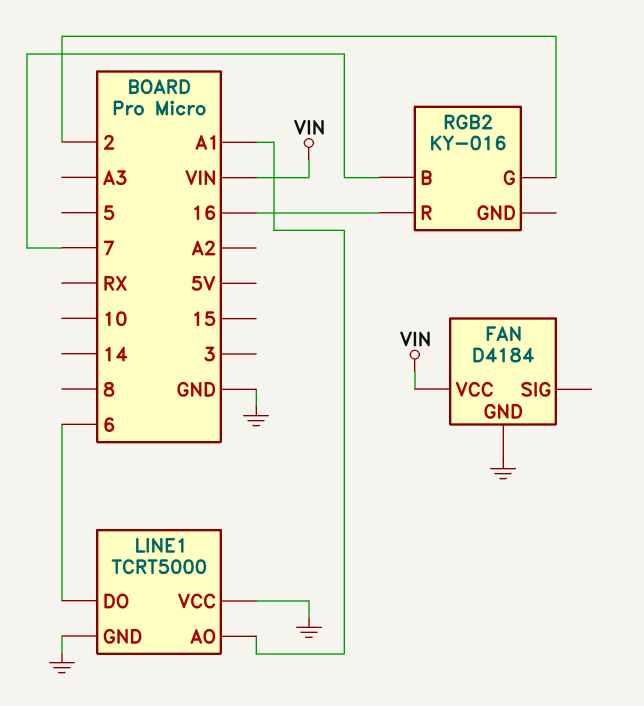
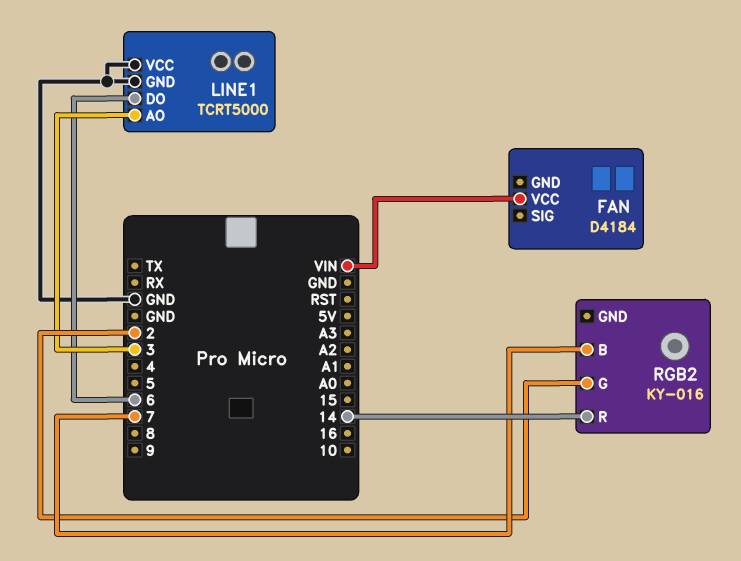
FAN pin GND: GND -> none
LINE1 pin AO: A1 -> 3
RGB2 pin R: 16 -> 14

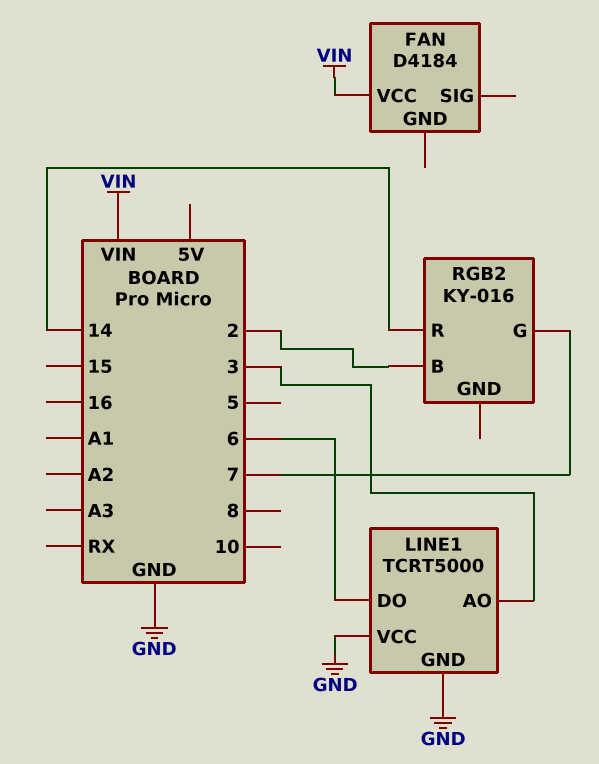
RGB2 pin B: 7 -> 2
RGB2 pin G: 2 -> 7

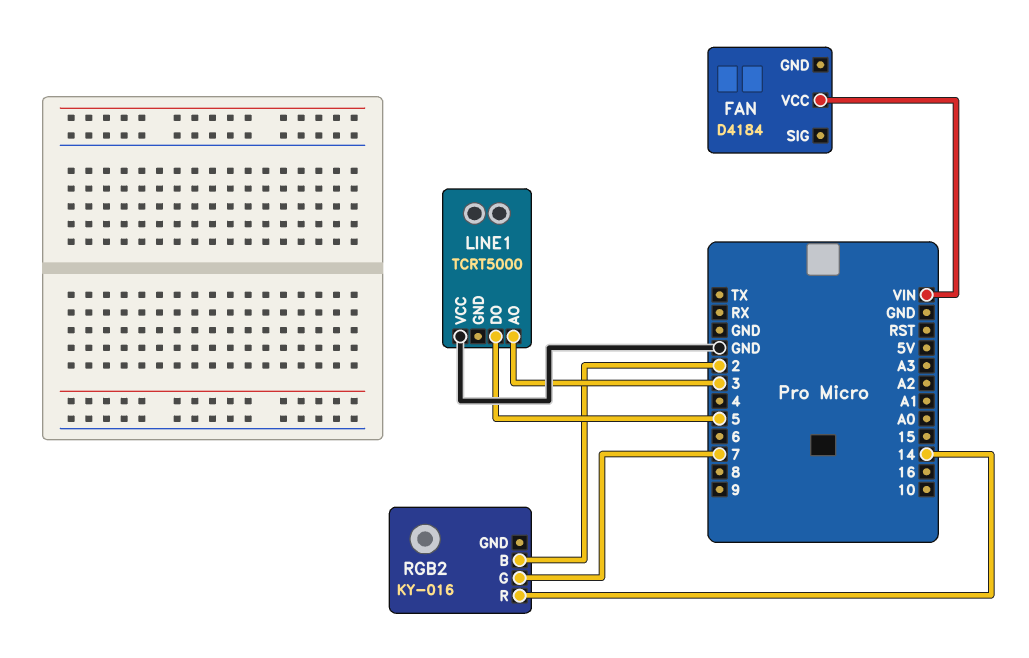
LINE1 pin DO: 6 -> 5
LINE1 pin GND: GND -> none

